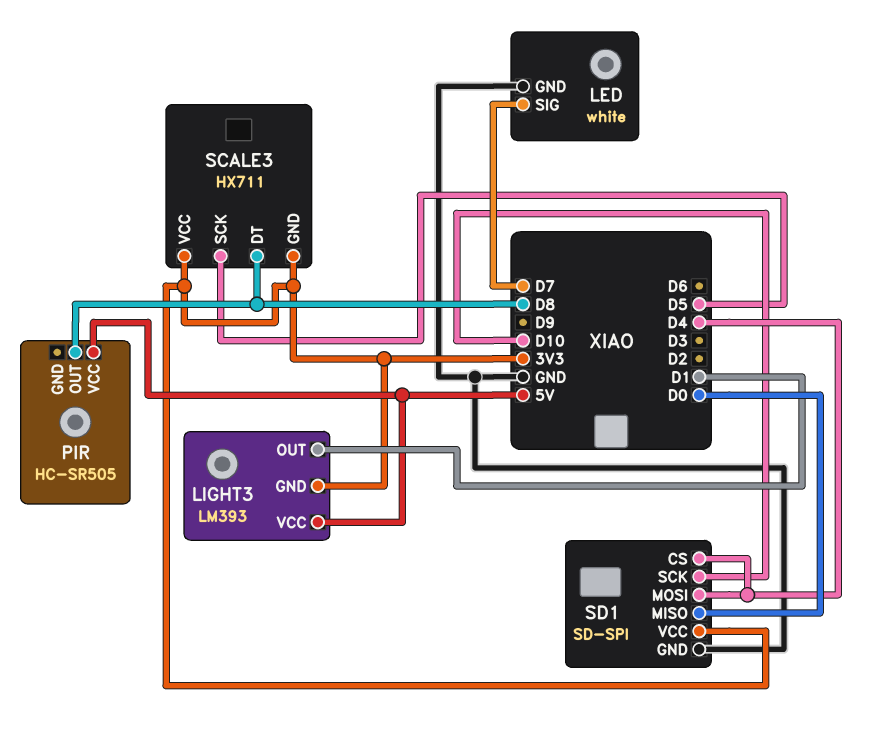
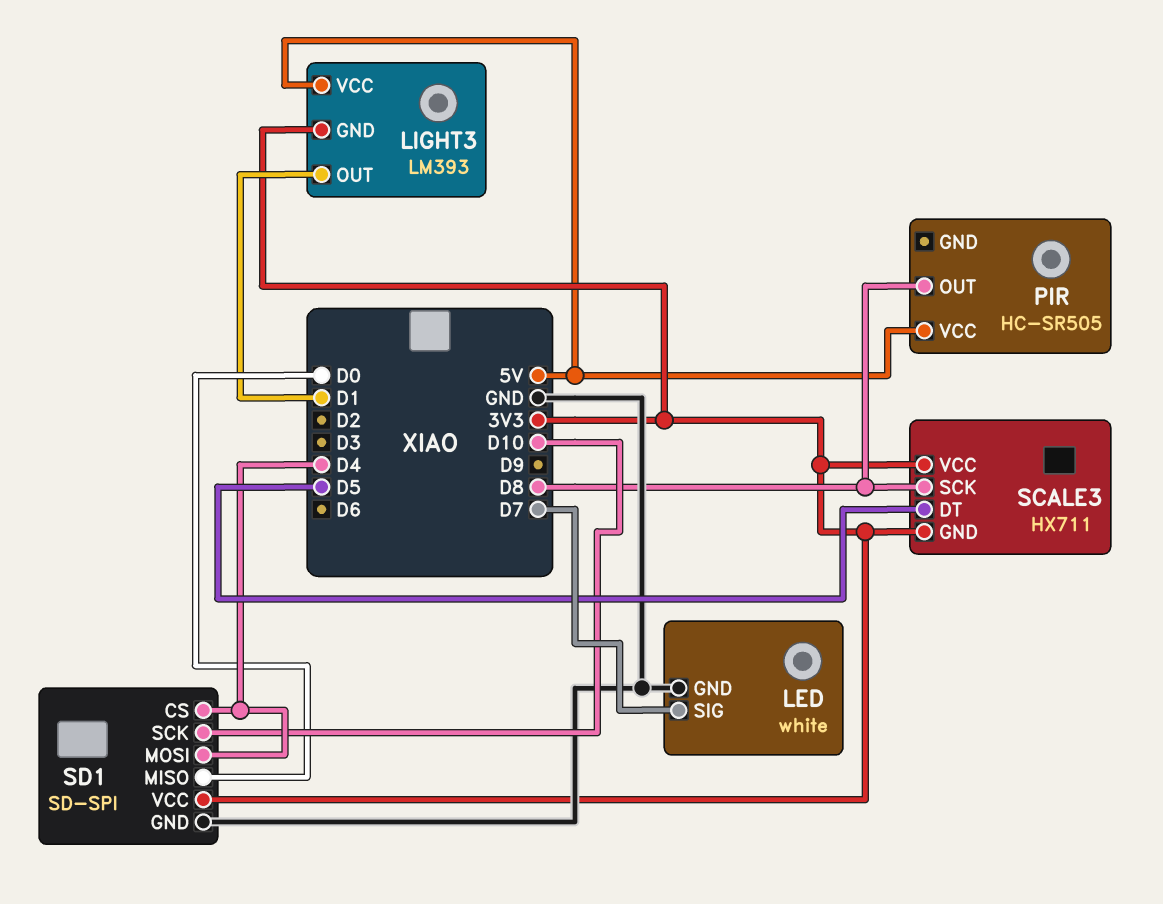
SCALE3 pin DT: D8 -> D5
SCALE3 pin SCK: D5 -> D8

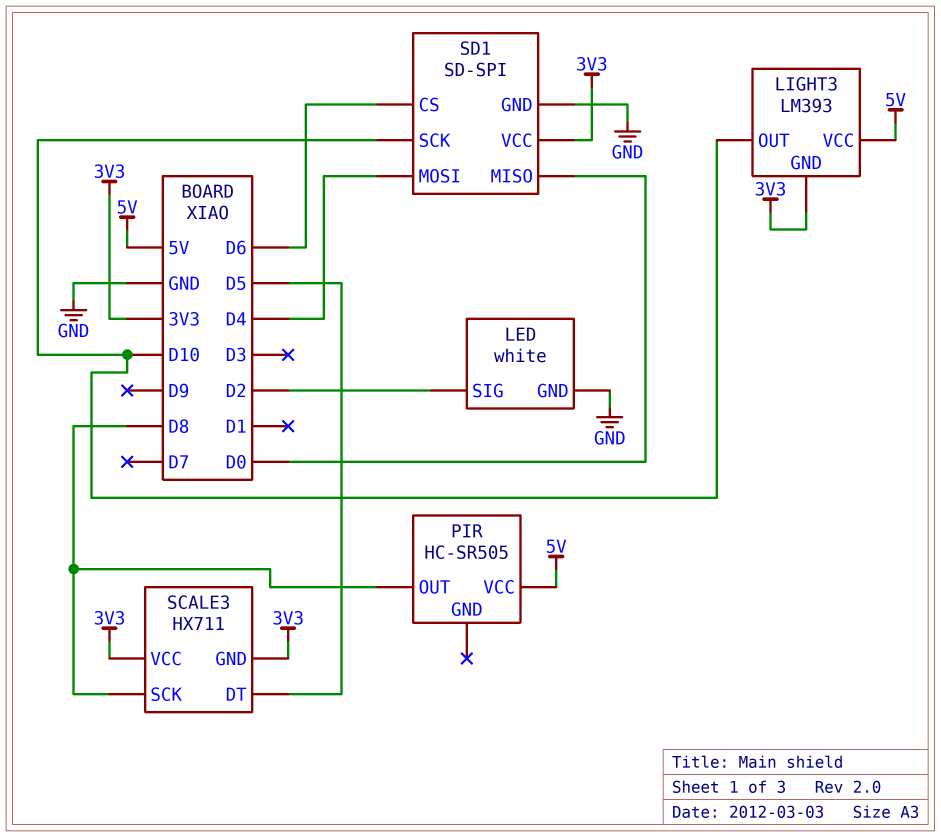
LED pin SIG: D7 -> D2
LIGHT3 pin OUT: D1 -> D10
SD1 pin CS: D4 -> D6

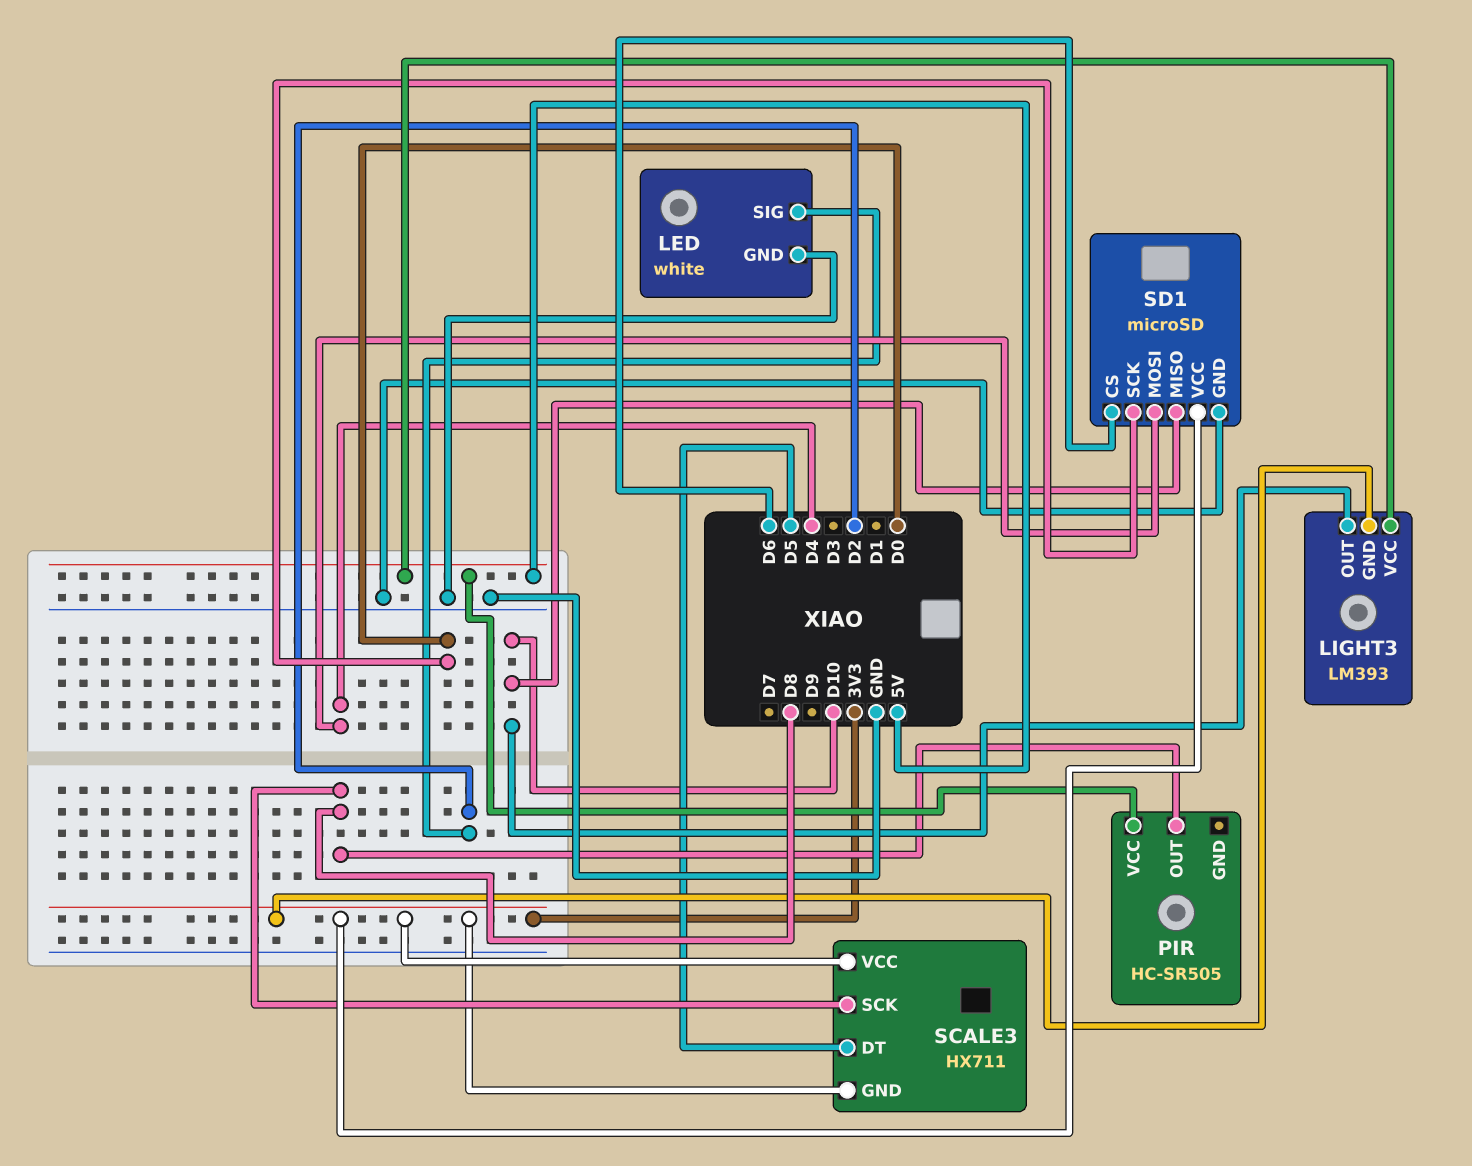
SD1: SD-SPI -> microSD
SD1 pin MISO: D0 -> D10
SD1 pin SCK: D10 -> D0

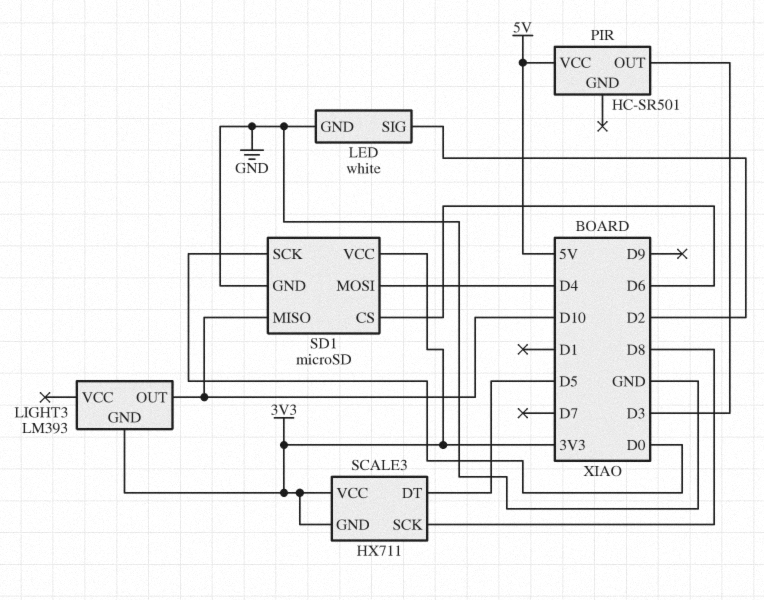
LIGHT3 pin VCC: 5V -> none
PIR: HC-SR505 -> HC-SR501
PIR pin OUT: D8 -> D3

